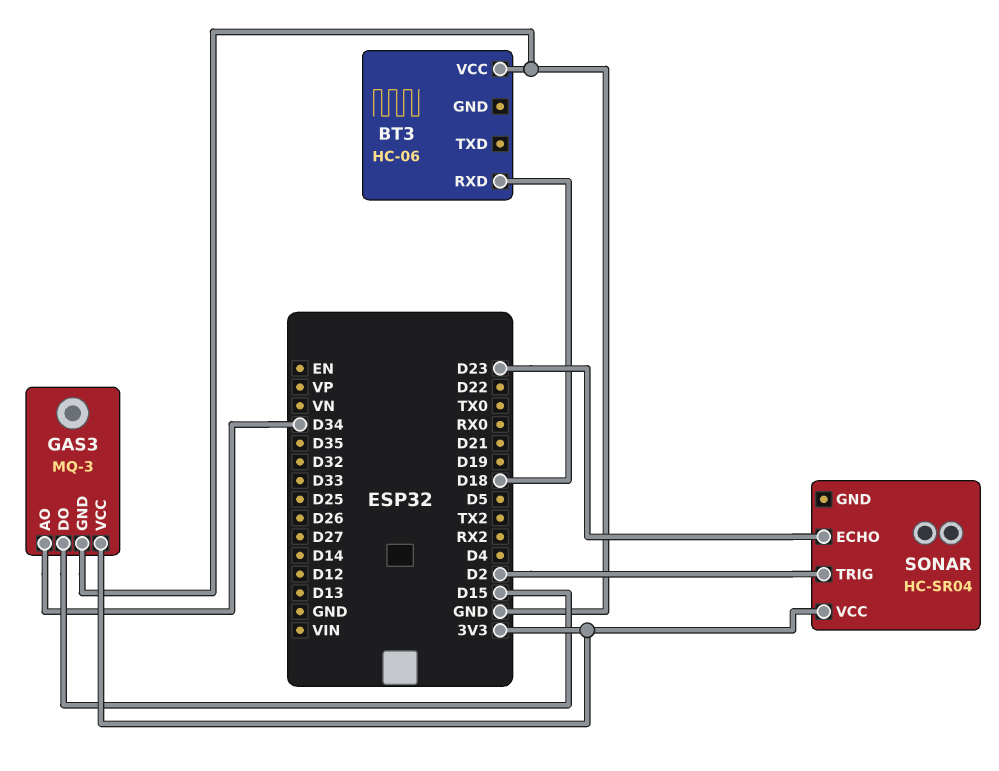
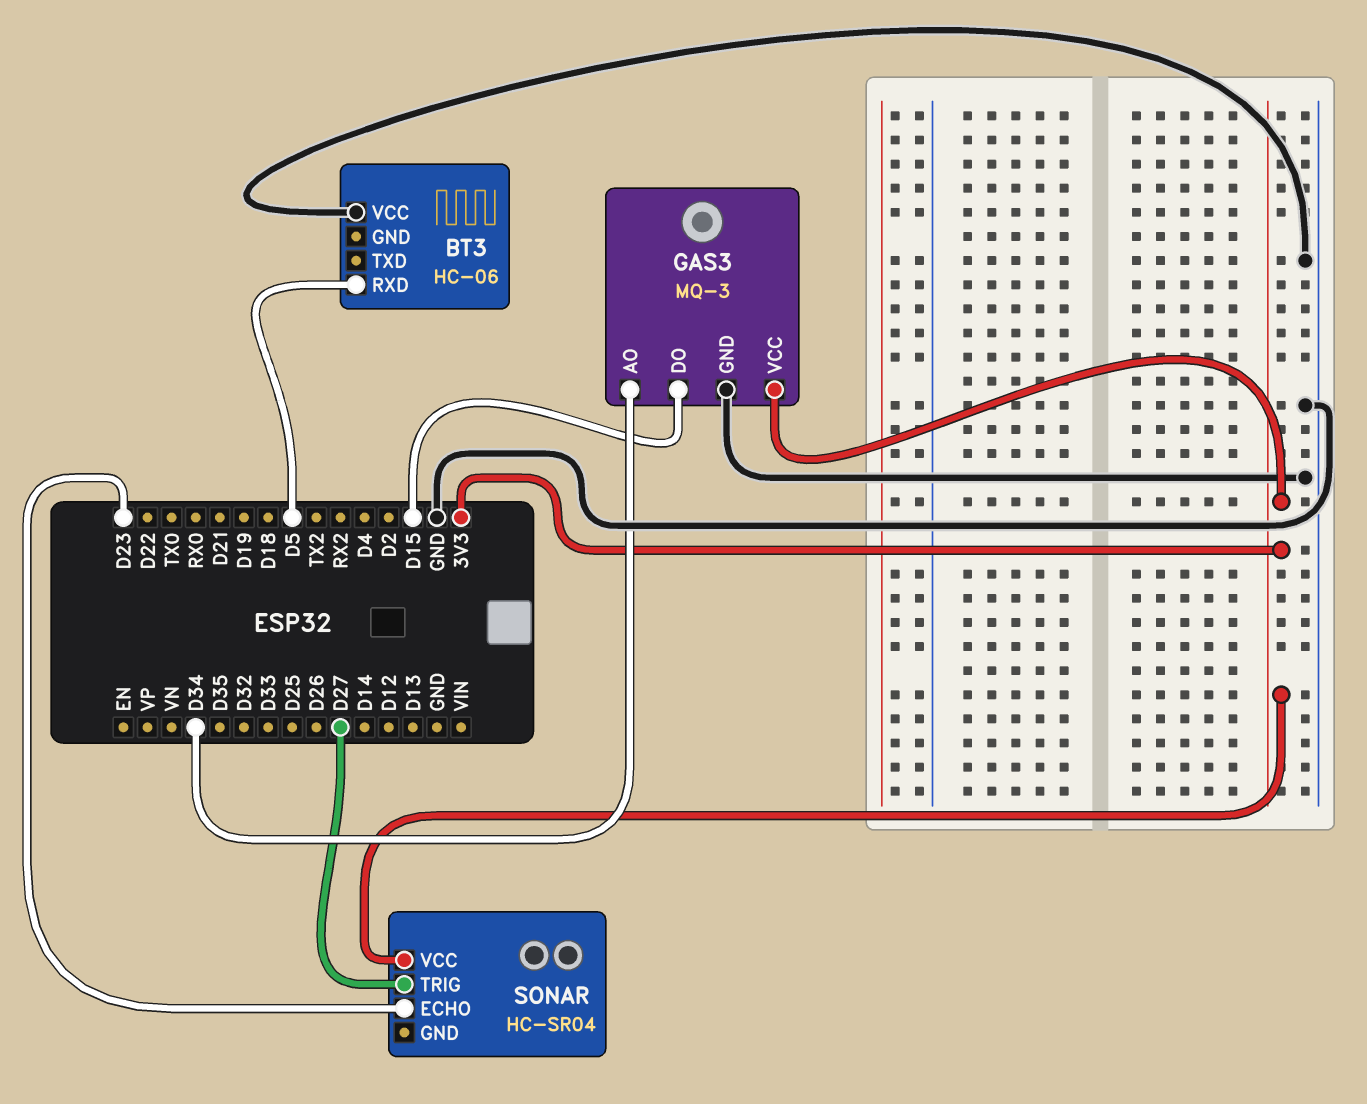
BT3 pin RXD: D18 -> D5
SONAR pin TRIG: D2 -> D27

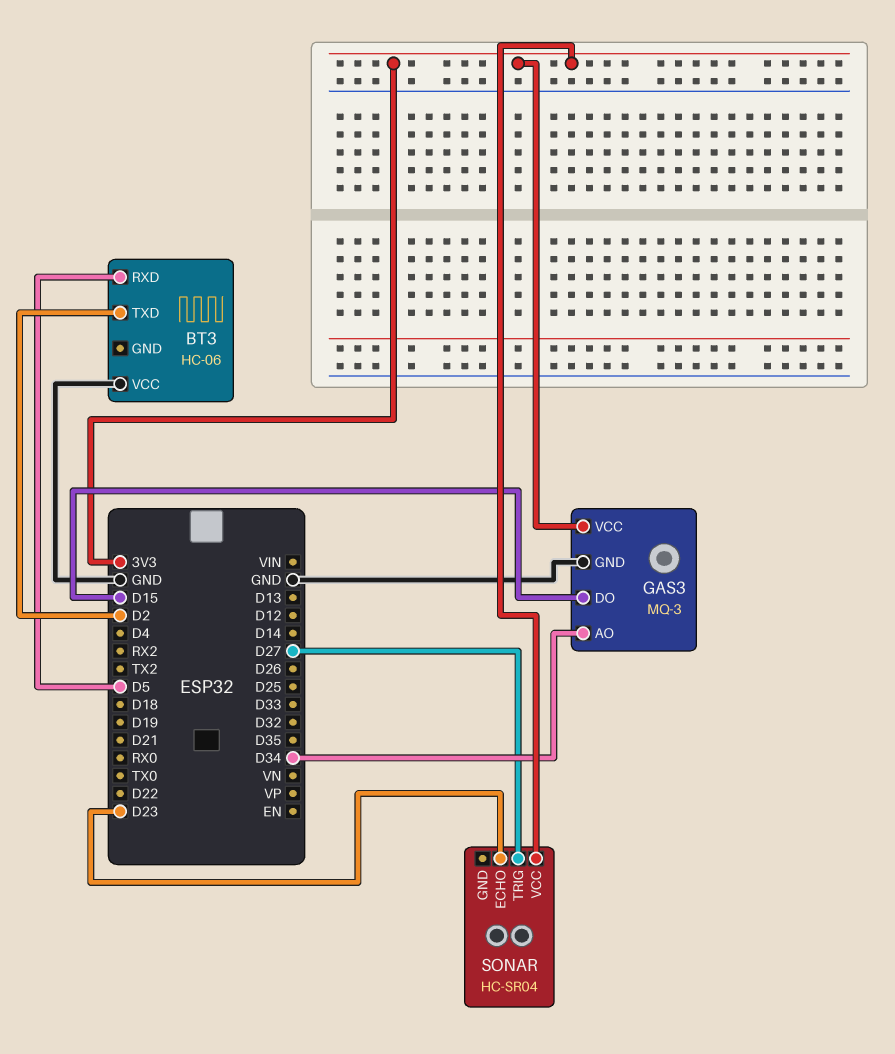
BT3 pin TXD: none -> D2

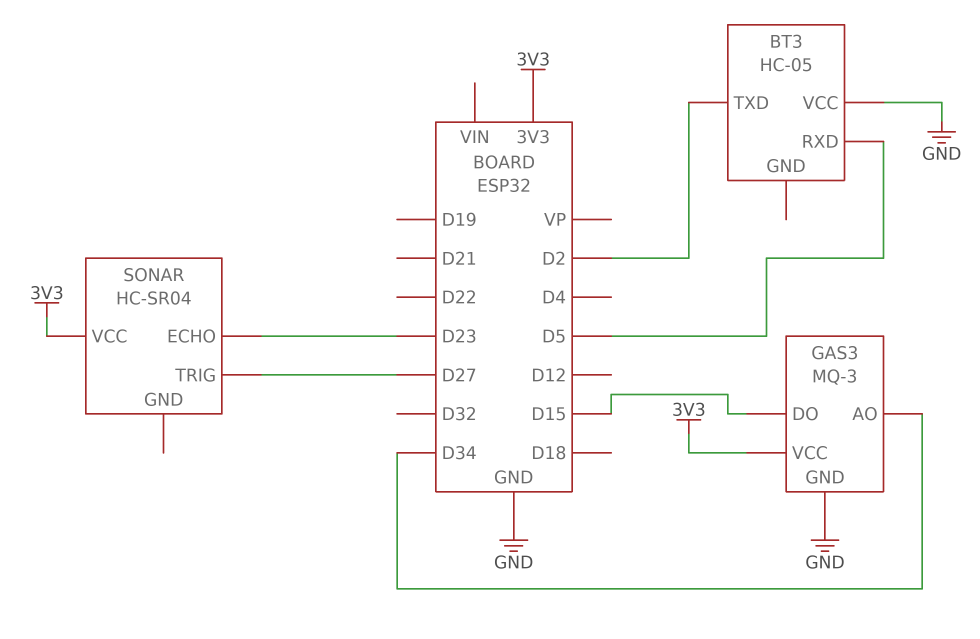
BT3: HC-06 -> HC-05

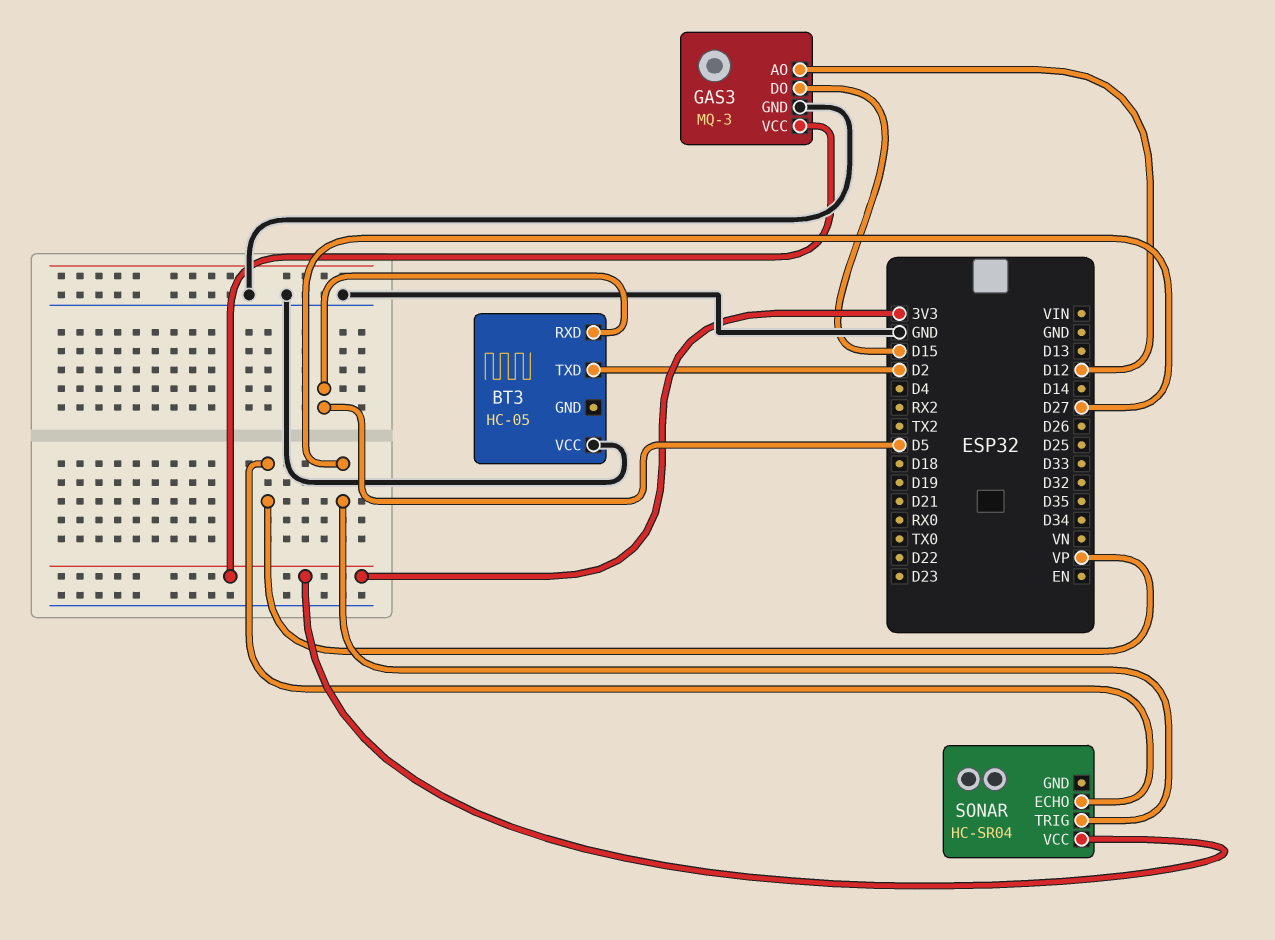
GAS3 pin AO: D34 -> D12
SONAR pin ECHO: D23 -> VP

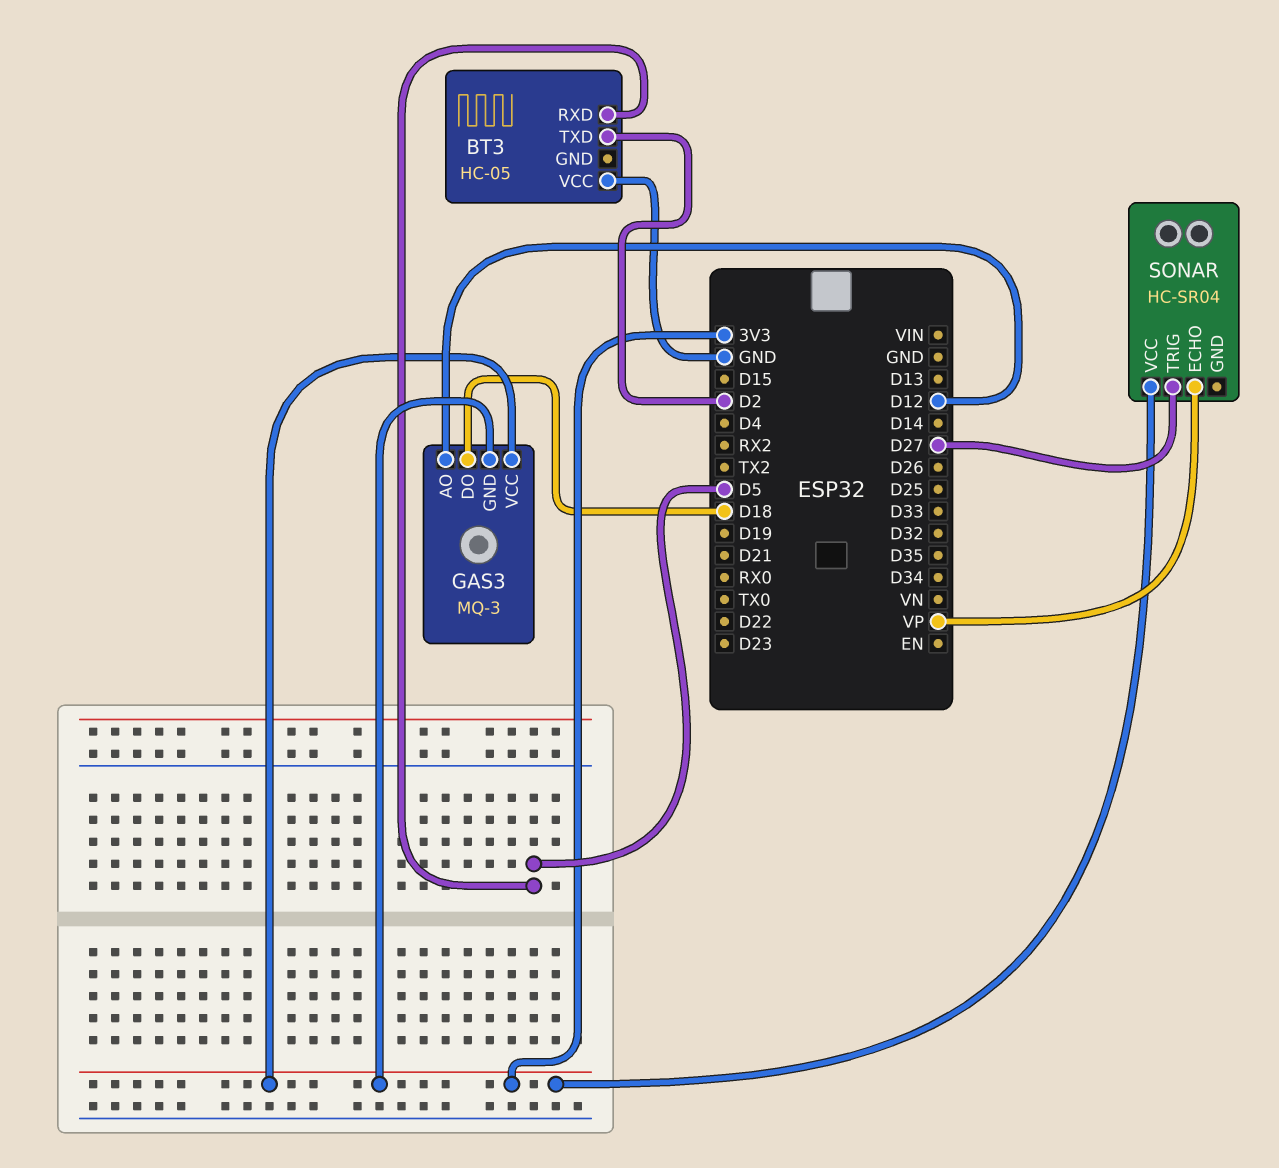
GAS3 pin DO: D15 -> D18
GAS3 pin GND: GND -> 3V3

